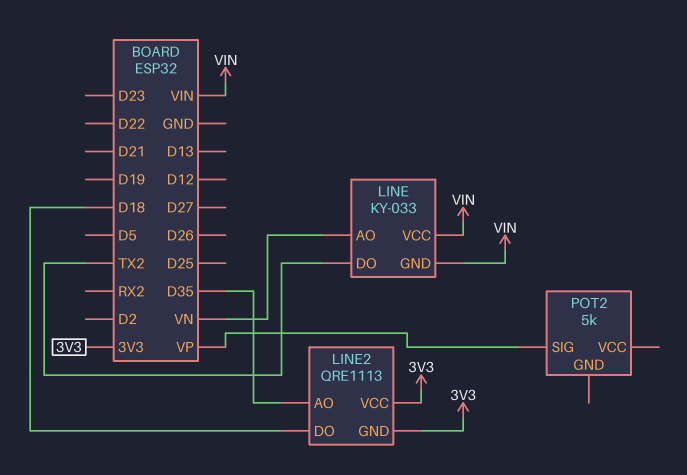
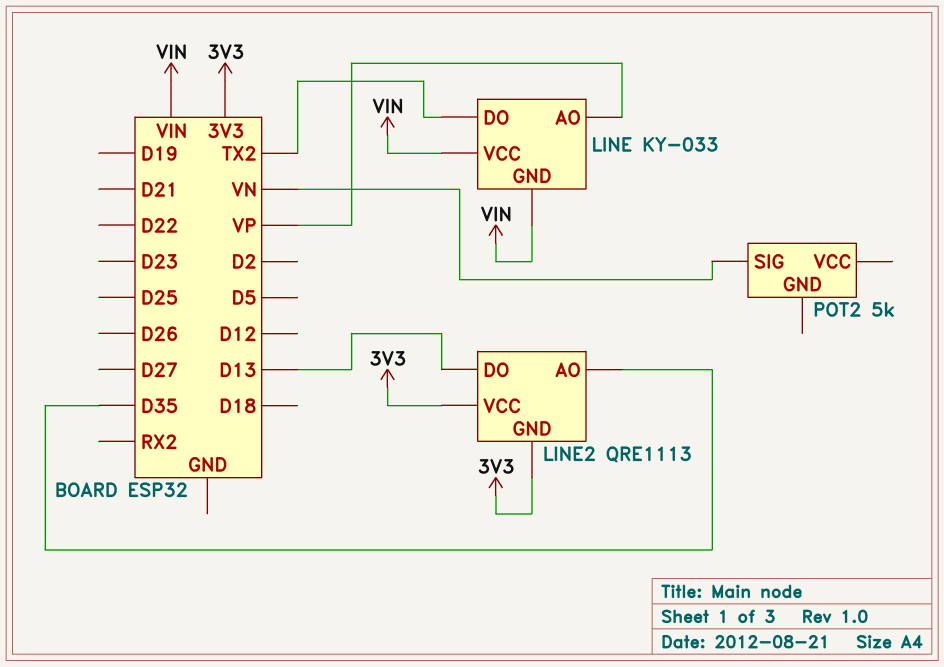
LINE pin AO: VN -> VP
LINE2 pin DO: D18 -> D13
POT2 pin SIG: VP -> VN

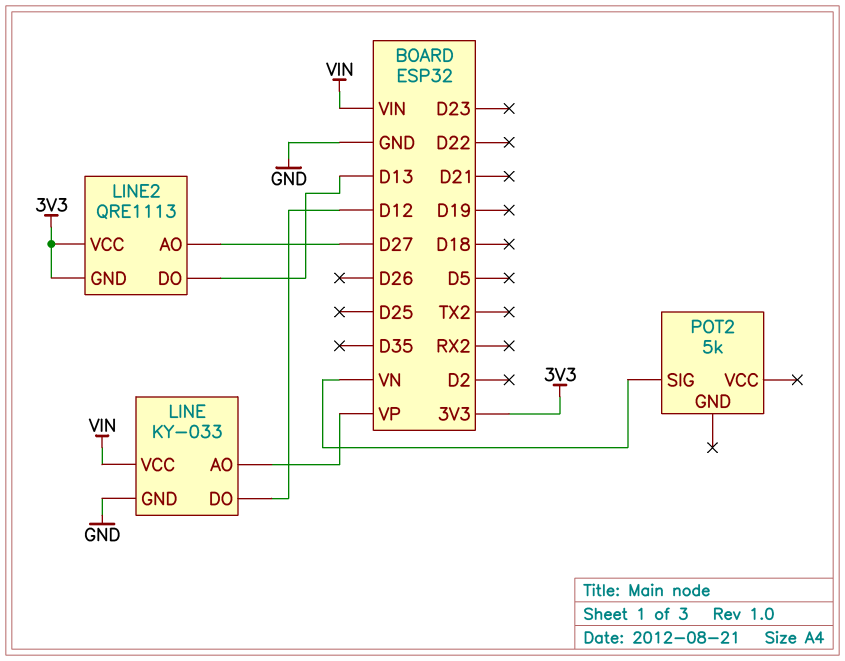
LINE pin DO: TX2 -> D12
LINE pin GND: VIN -> GND
LINE2 pin AO: D35 -> D27

